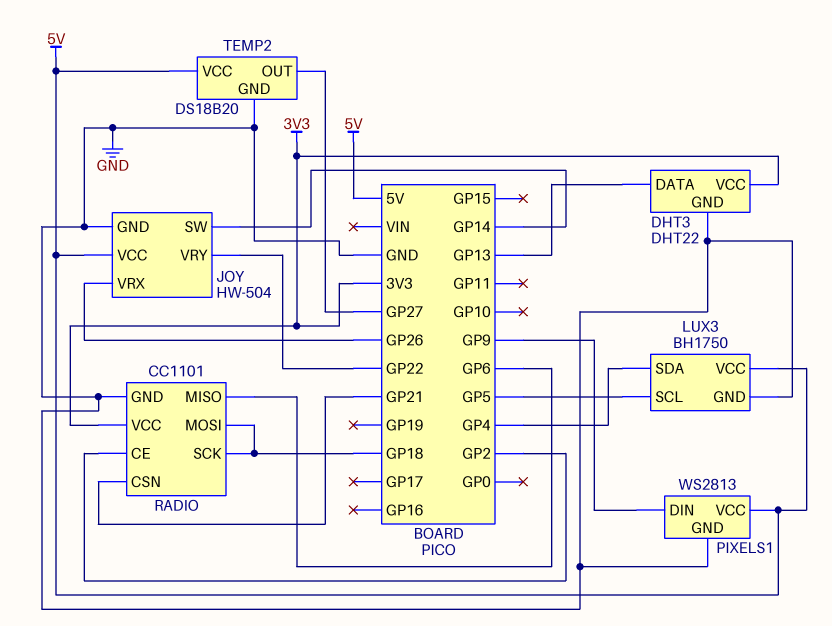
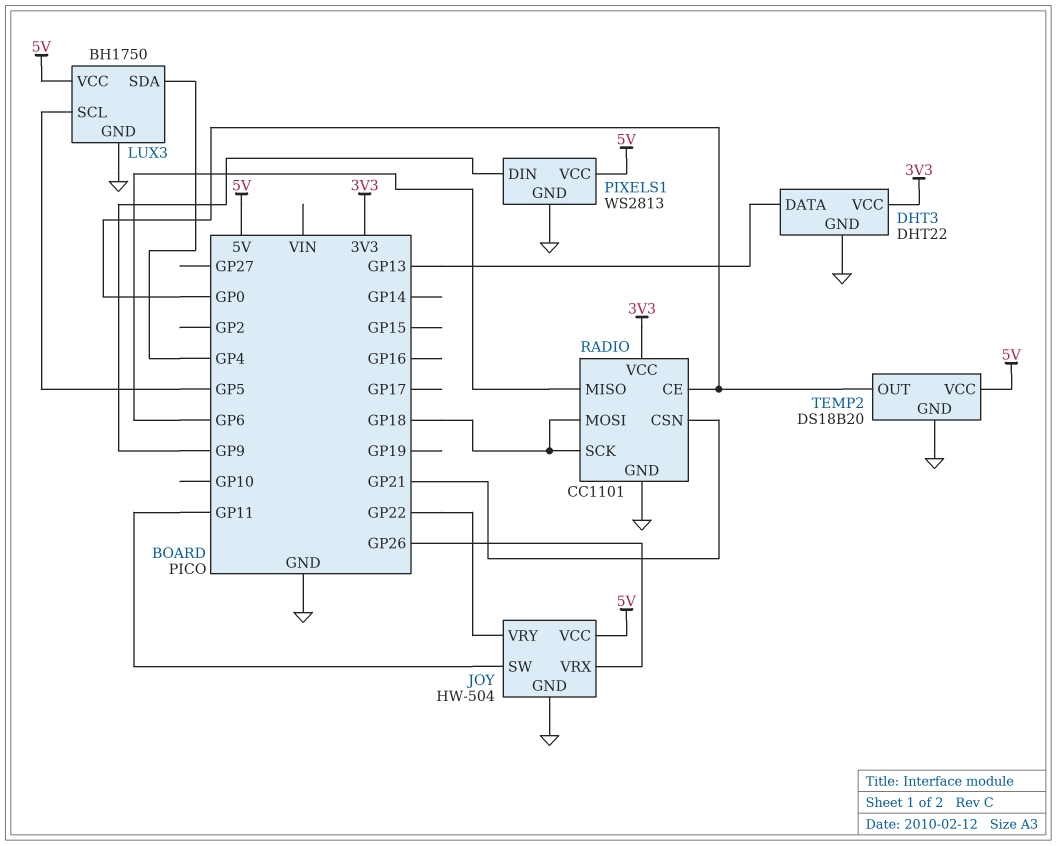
JOY pin SW: GP14 -> GP11
RADIO pin CE: GP2 -> GP0
TEMP2 pin OUT: GP27 -> GP0

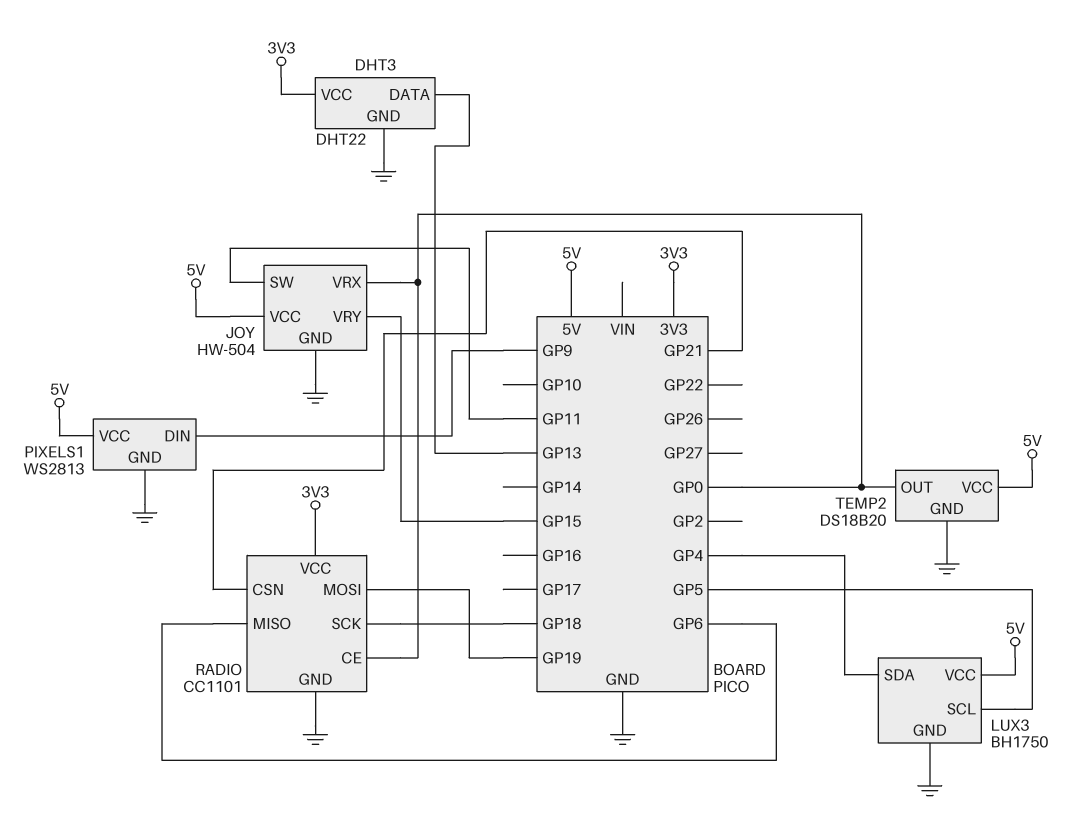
JOY pin VRX: GP26 -> GP0
JOY pin VRY: GP22 -> GP15
RADIO pin MOSI: GP18 -> GP19

